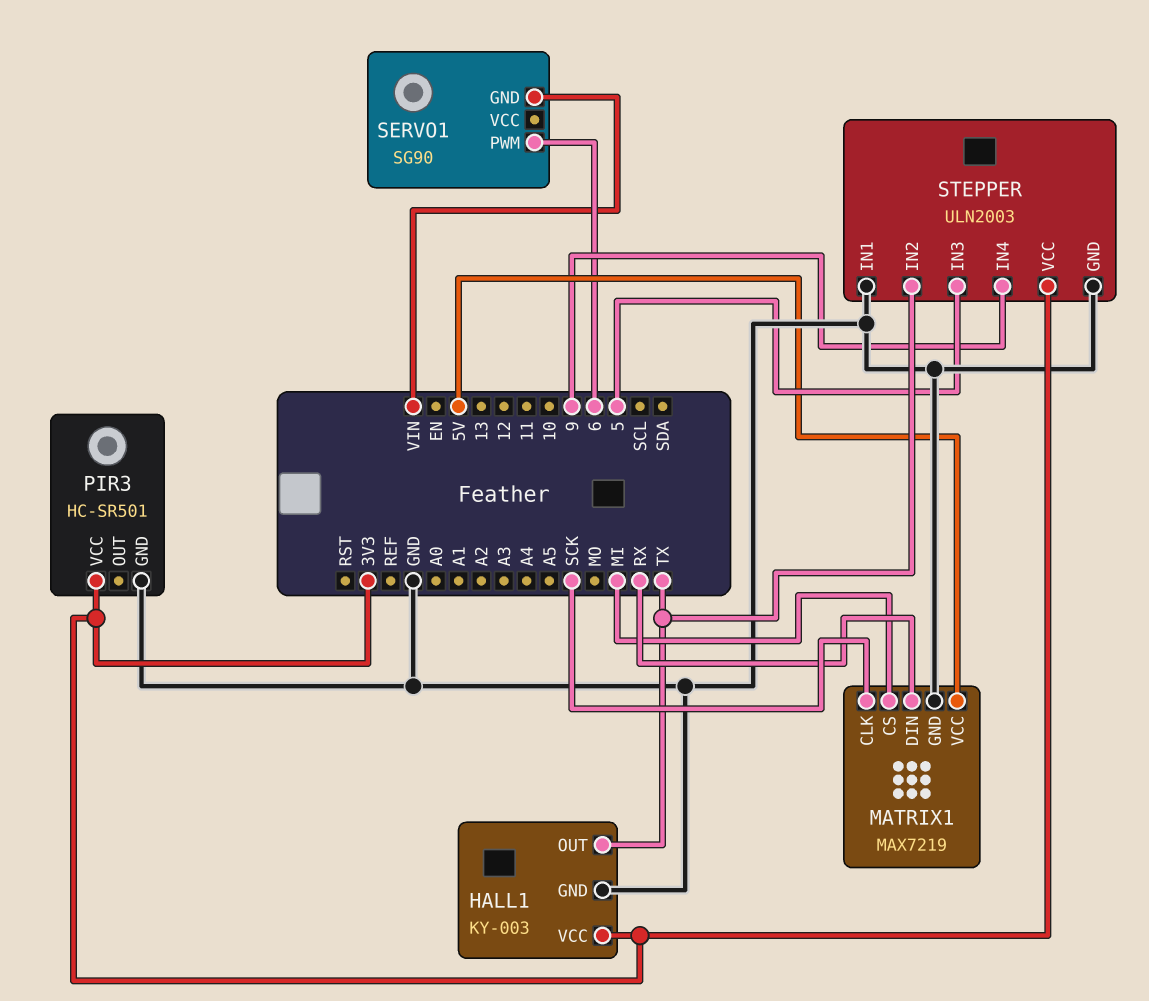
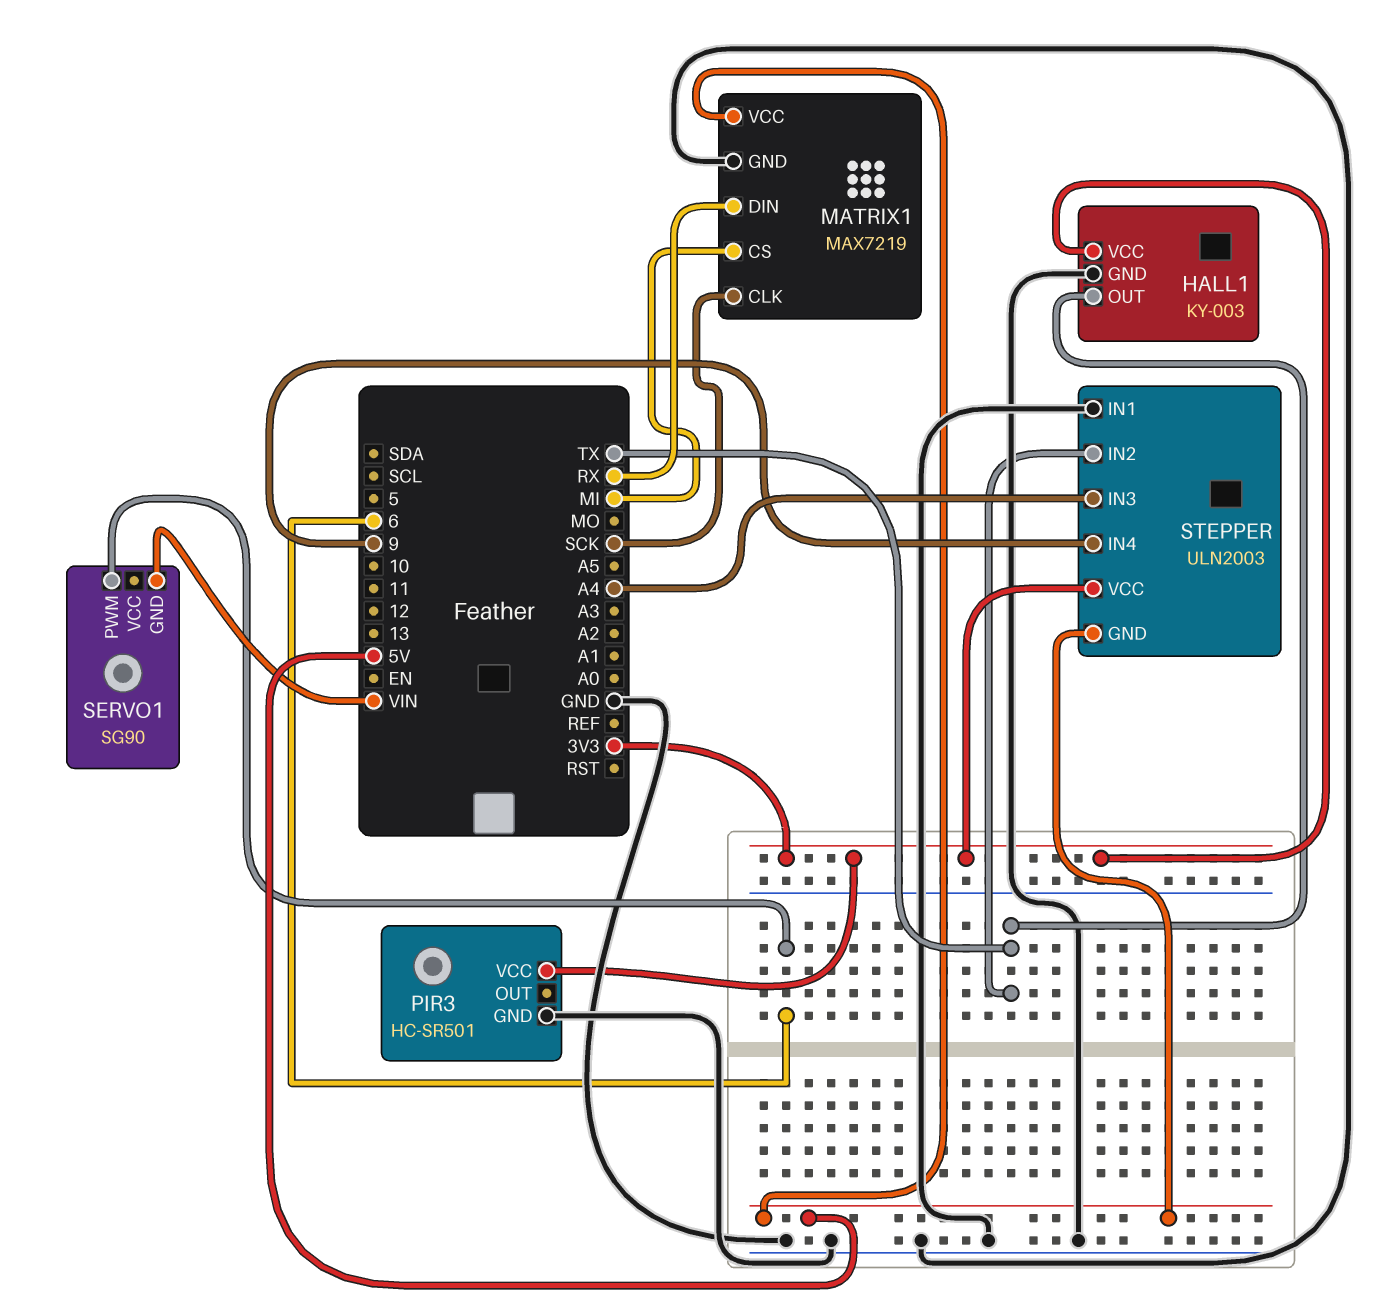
STEPPER pin GND: GND -> 5V
STEPPER pin IN3: 5 -> A4

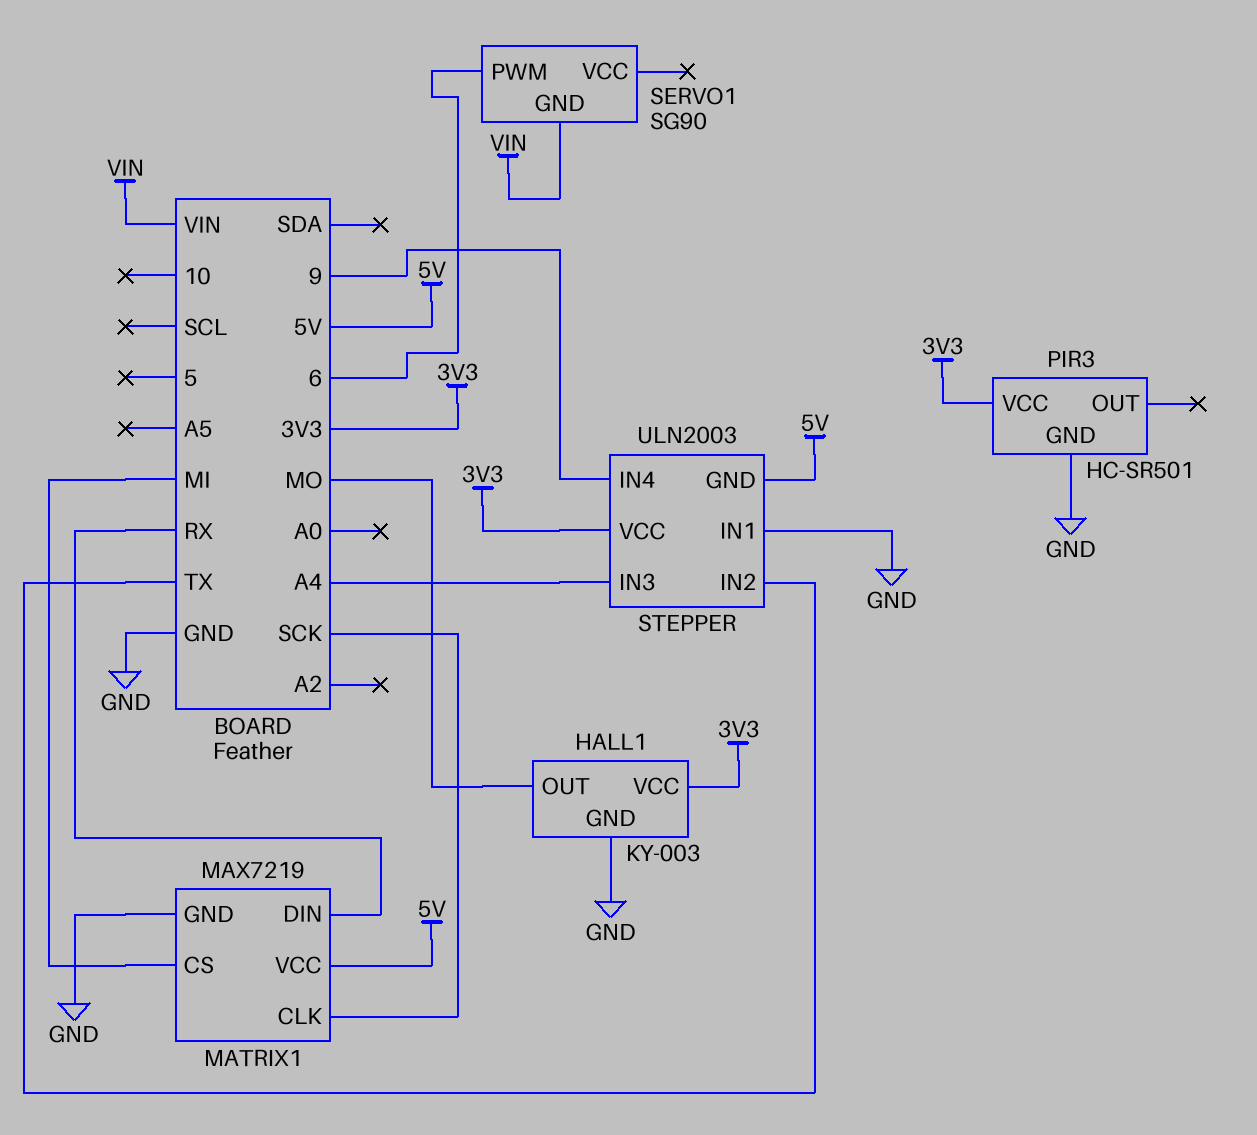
HALL1 pin OUT: TX -> MO

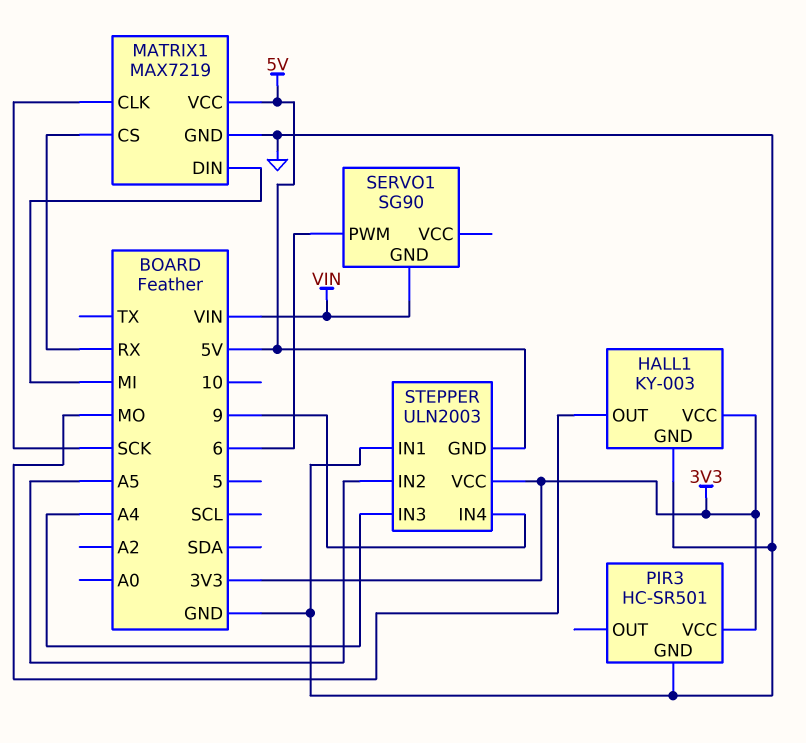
MATRIX1 pin CS: MI -> RX
MATRIX1 pin DIN: RX -> MI
STEPPER pin IN2: TX -> A5

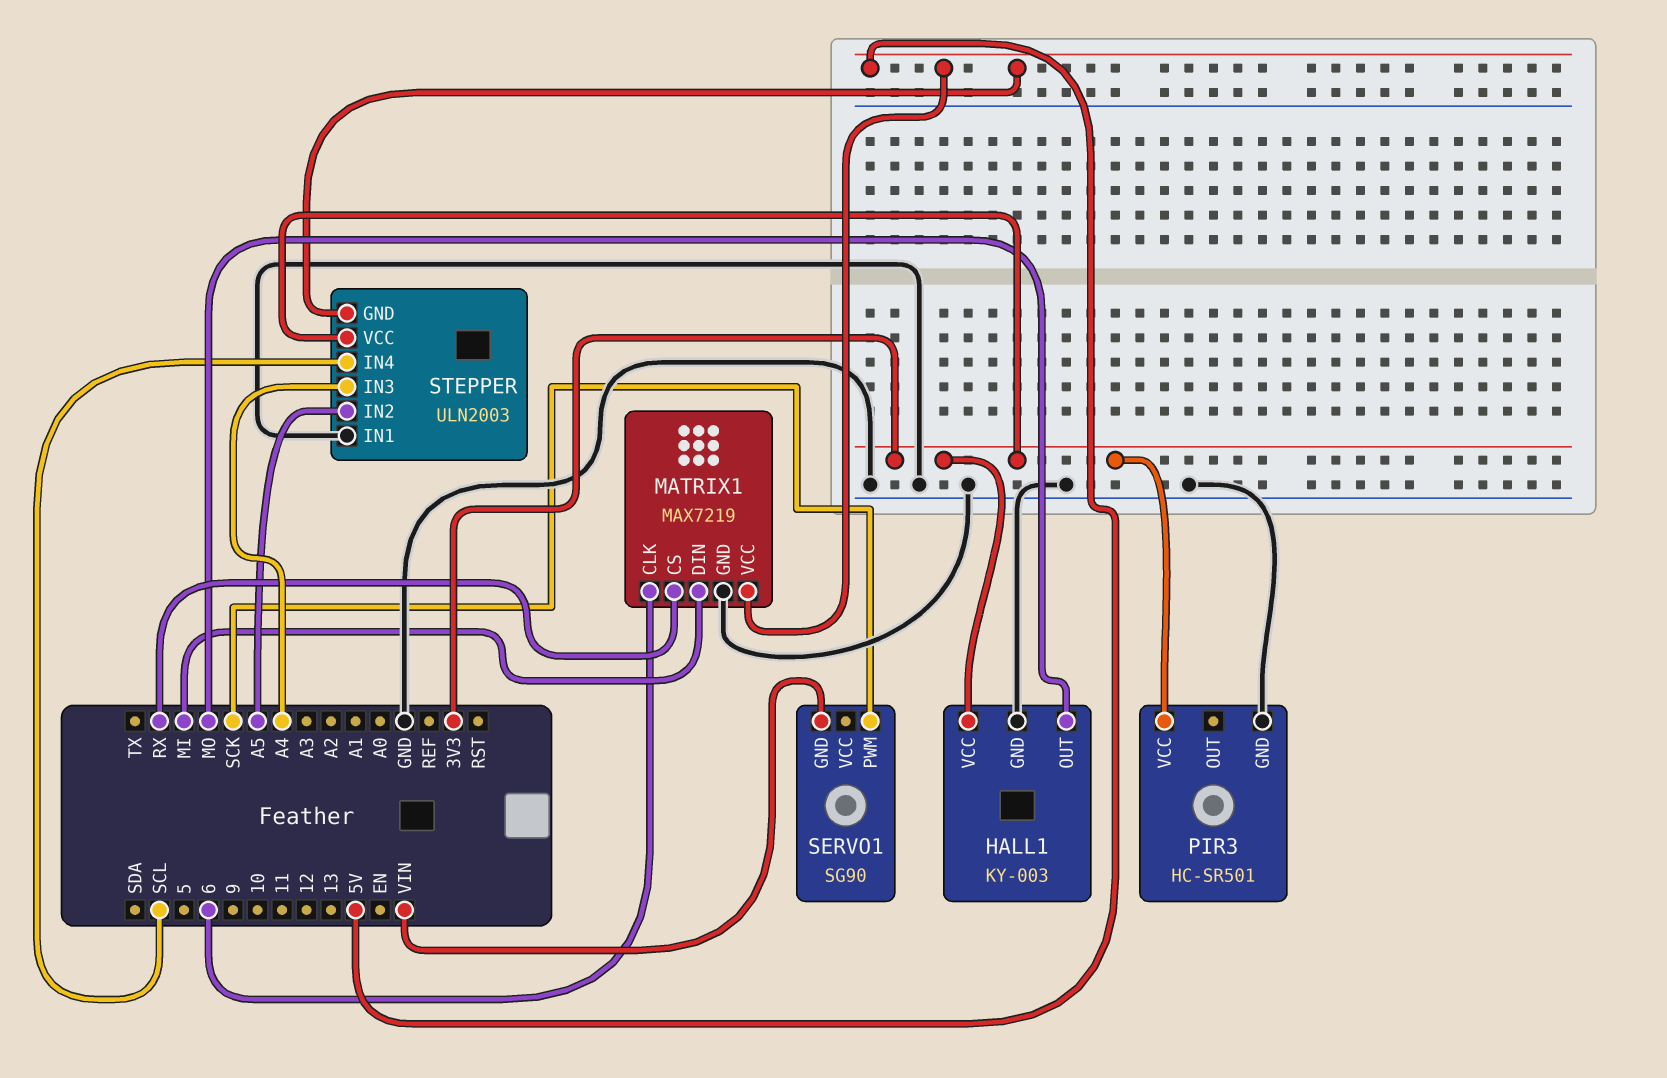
MATRIX1 pin CLK: SCK -> 6
SERVO1 pin PWM: 6 -> SCK
STEPPER pin IN4: 9 -> SCL

